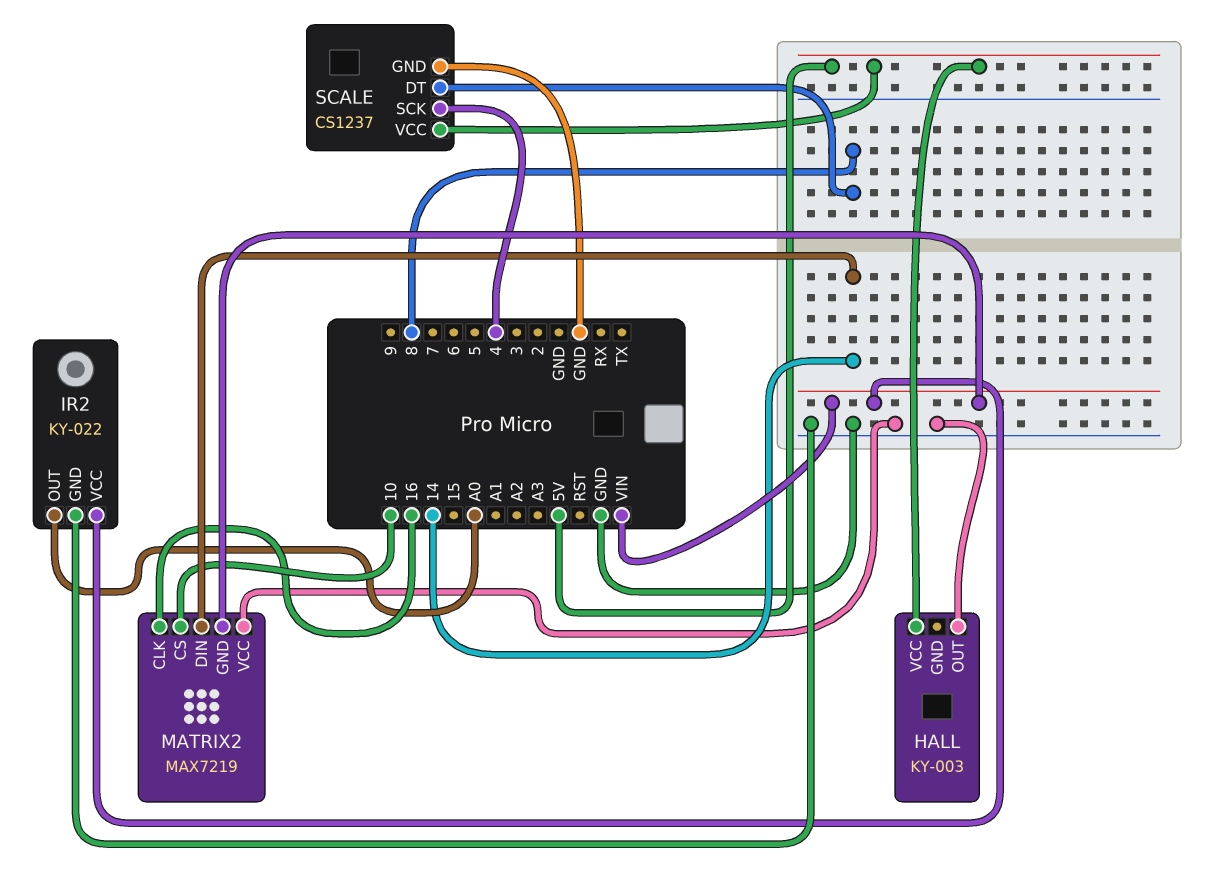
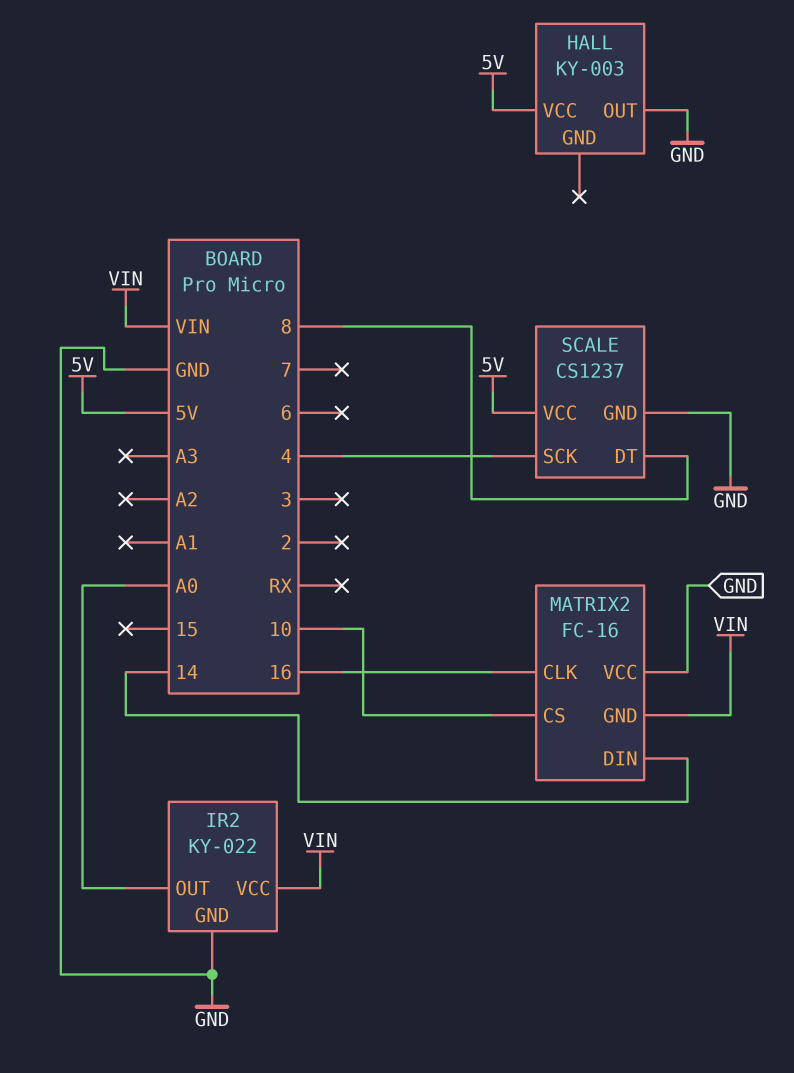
MATRIX2: MAX7219 -> FC-16

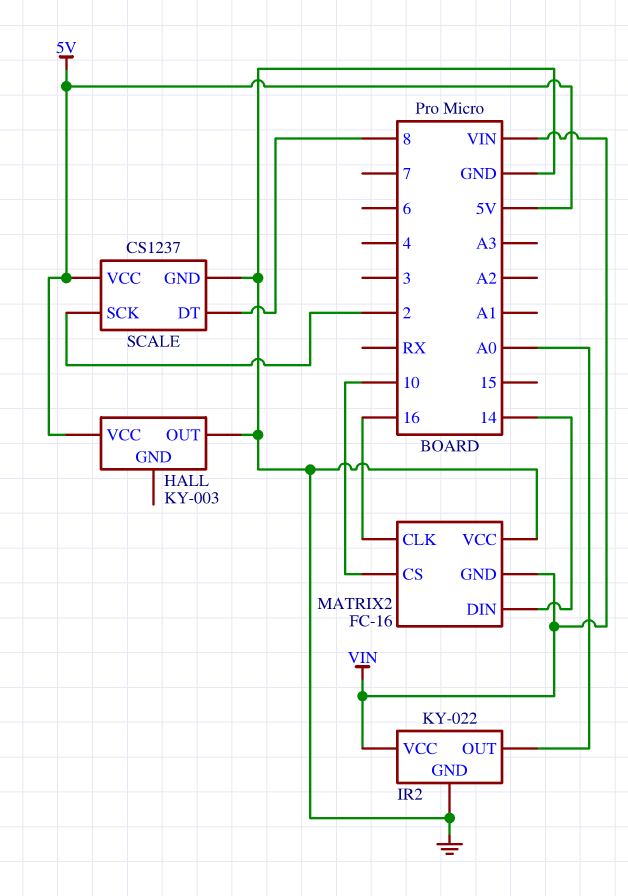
SCALE pin SCK: 4 -> 2

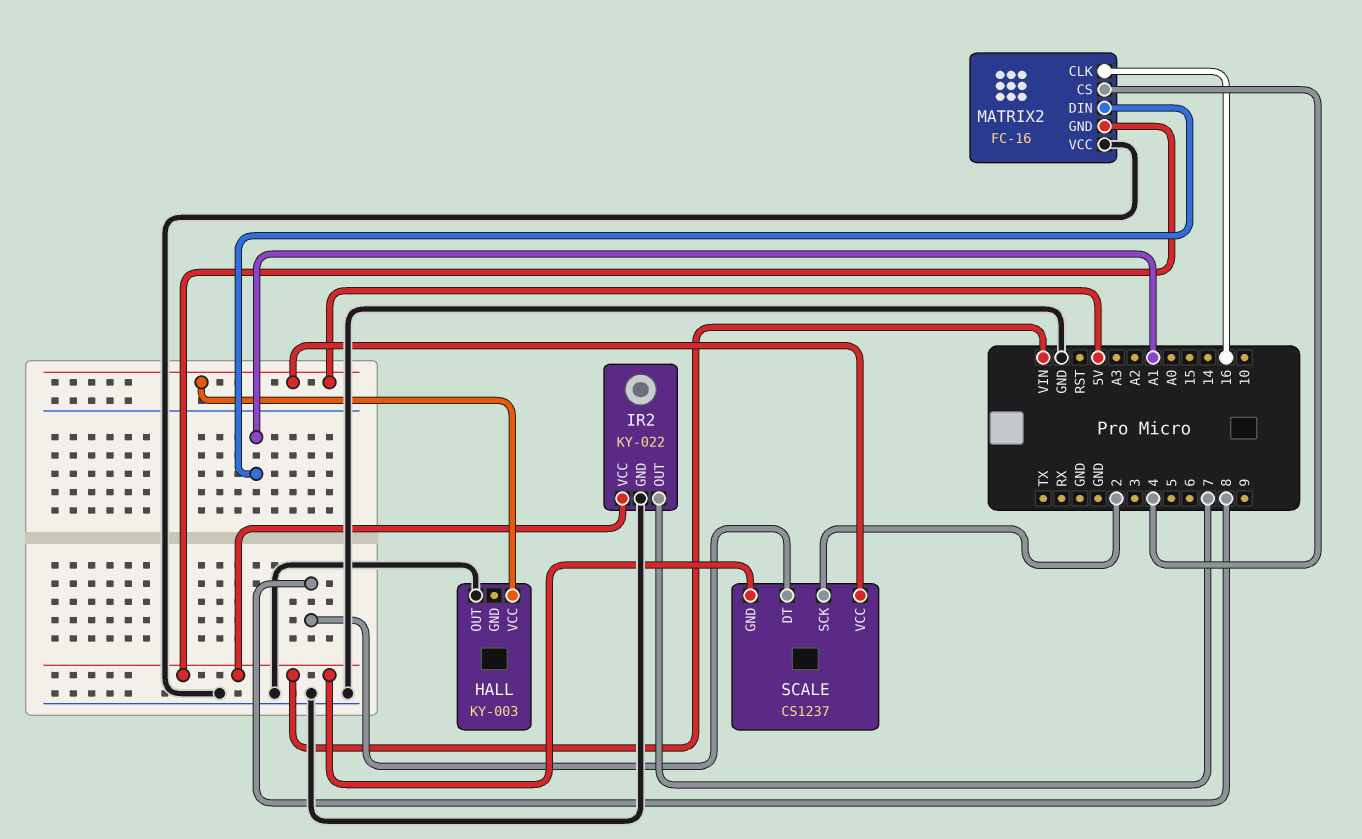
IR2 pin OUT: A0 -> 7
MATRIX2 pin CS: 10 -> 4
MATRIX2 pin DIN: 14 -> A1
SCALE pin GND: GND -> VIN

